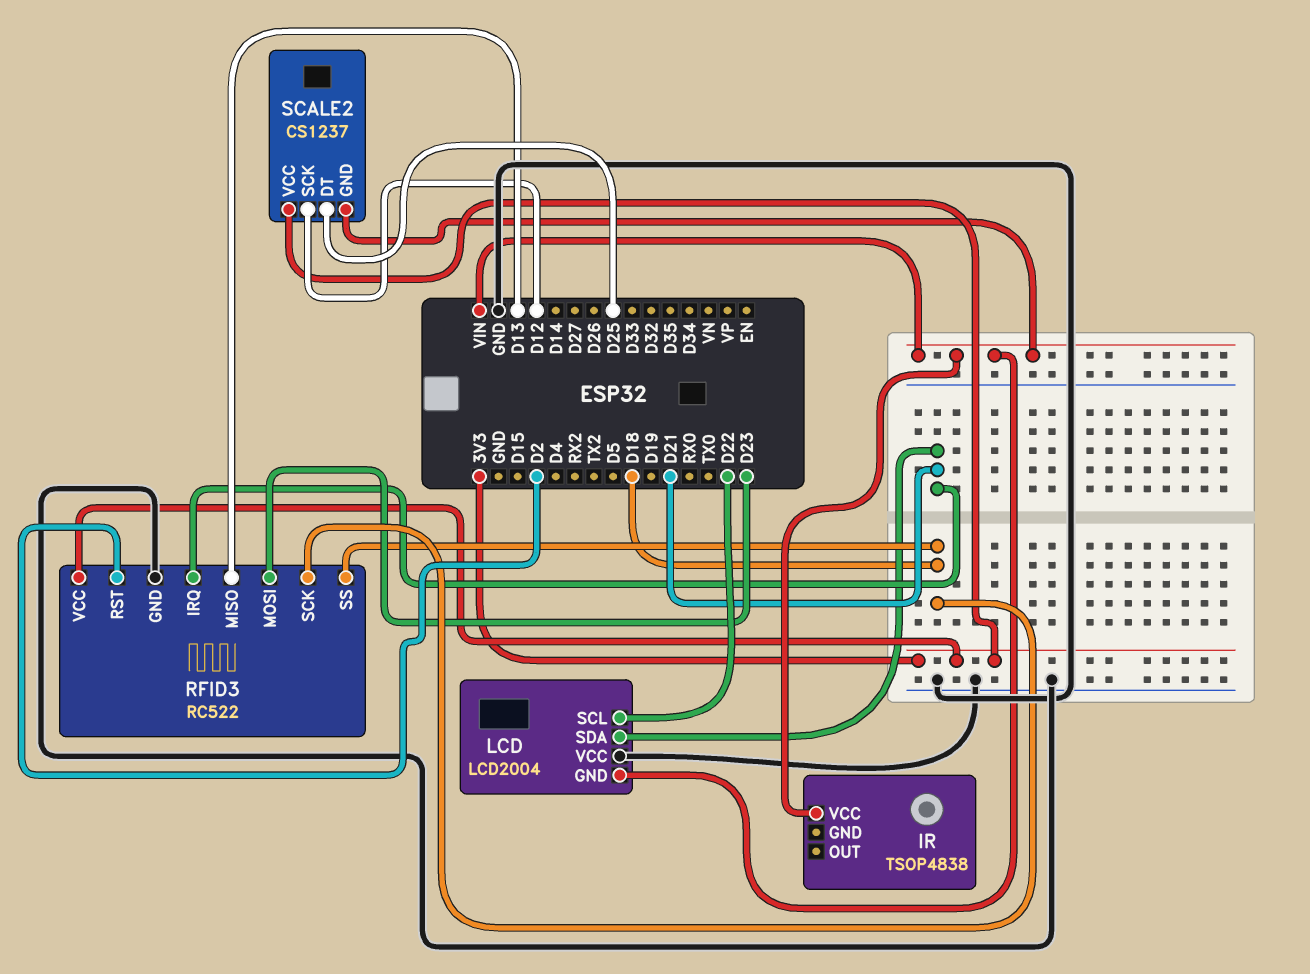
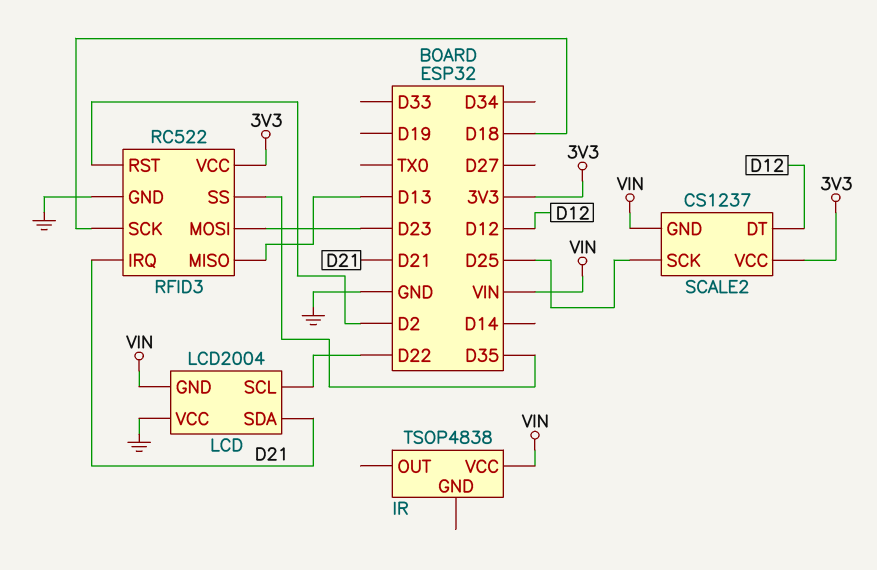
RFID3 pin SS: D18 -> D35
SCALE2 pin DT: D25 -> D12
SCALE2 pin SCK: D12 -> D25

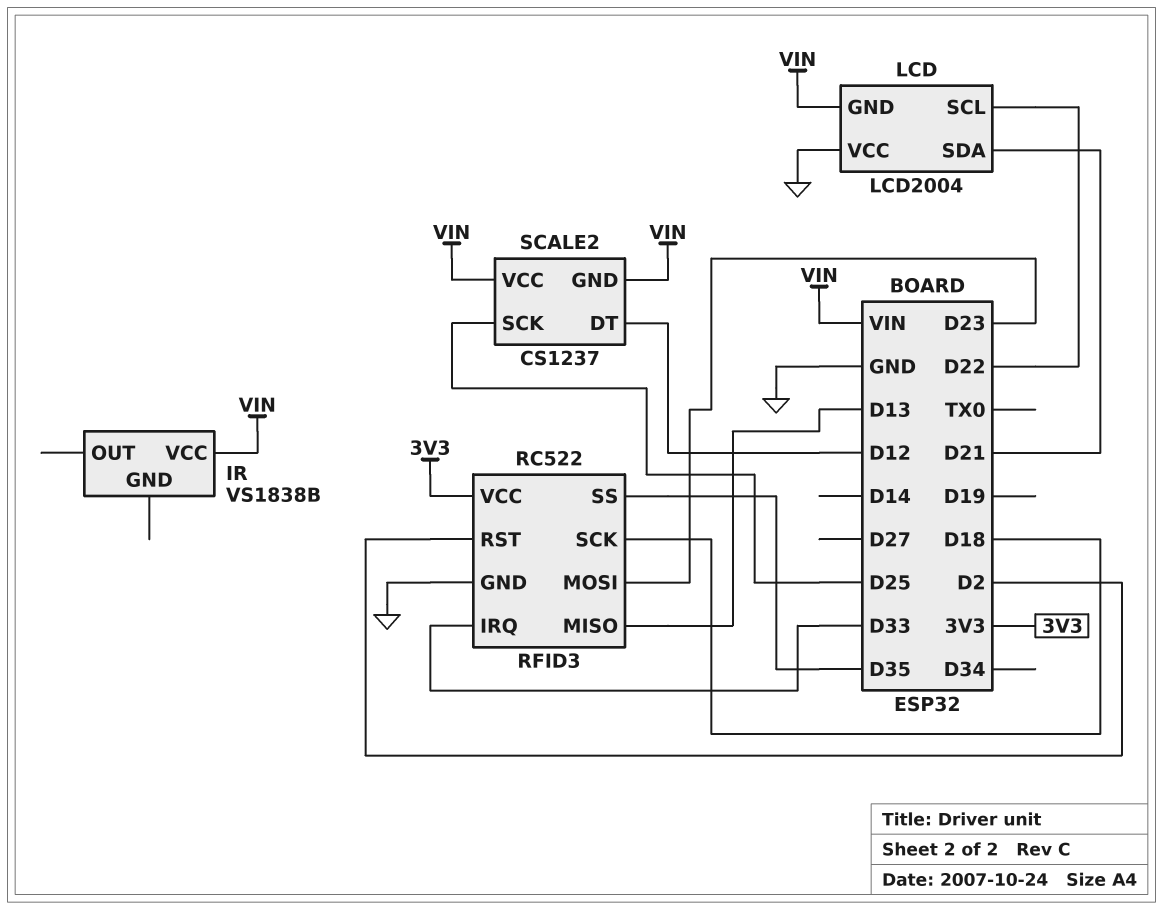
IR: TSOP4838 -> VS1838B
RFID3 pin IRQ: D21 -> D33
SCALE2 pin VCC: 3V3 -> VIN

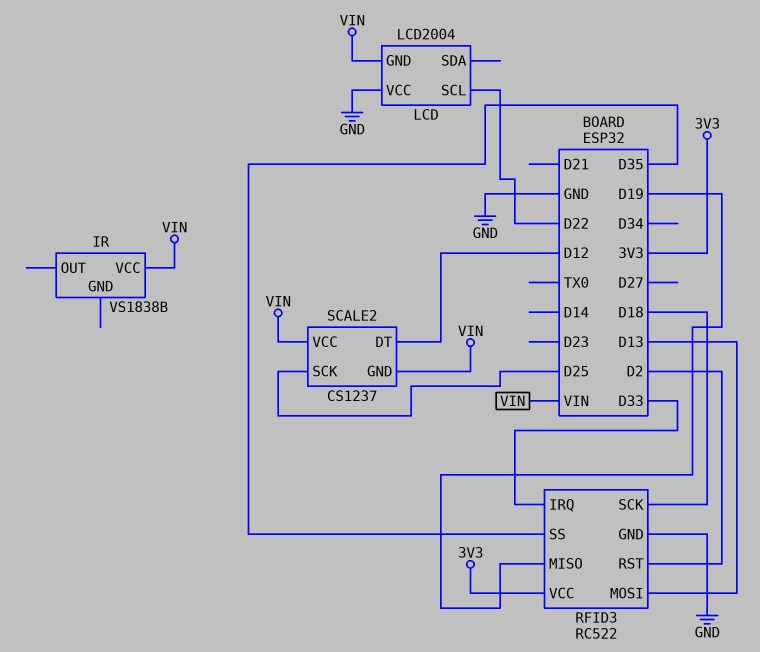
LCD pin SDA: D21 -> none
RFID3 pin MISO: D13 -> D19
RFID3 pin MOSI: D23 -> D13

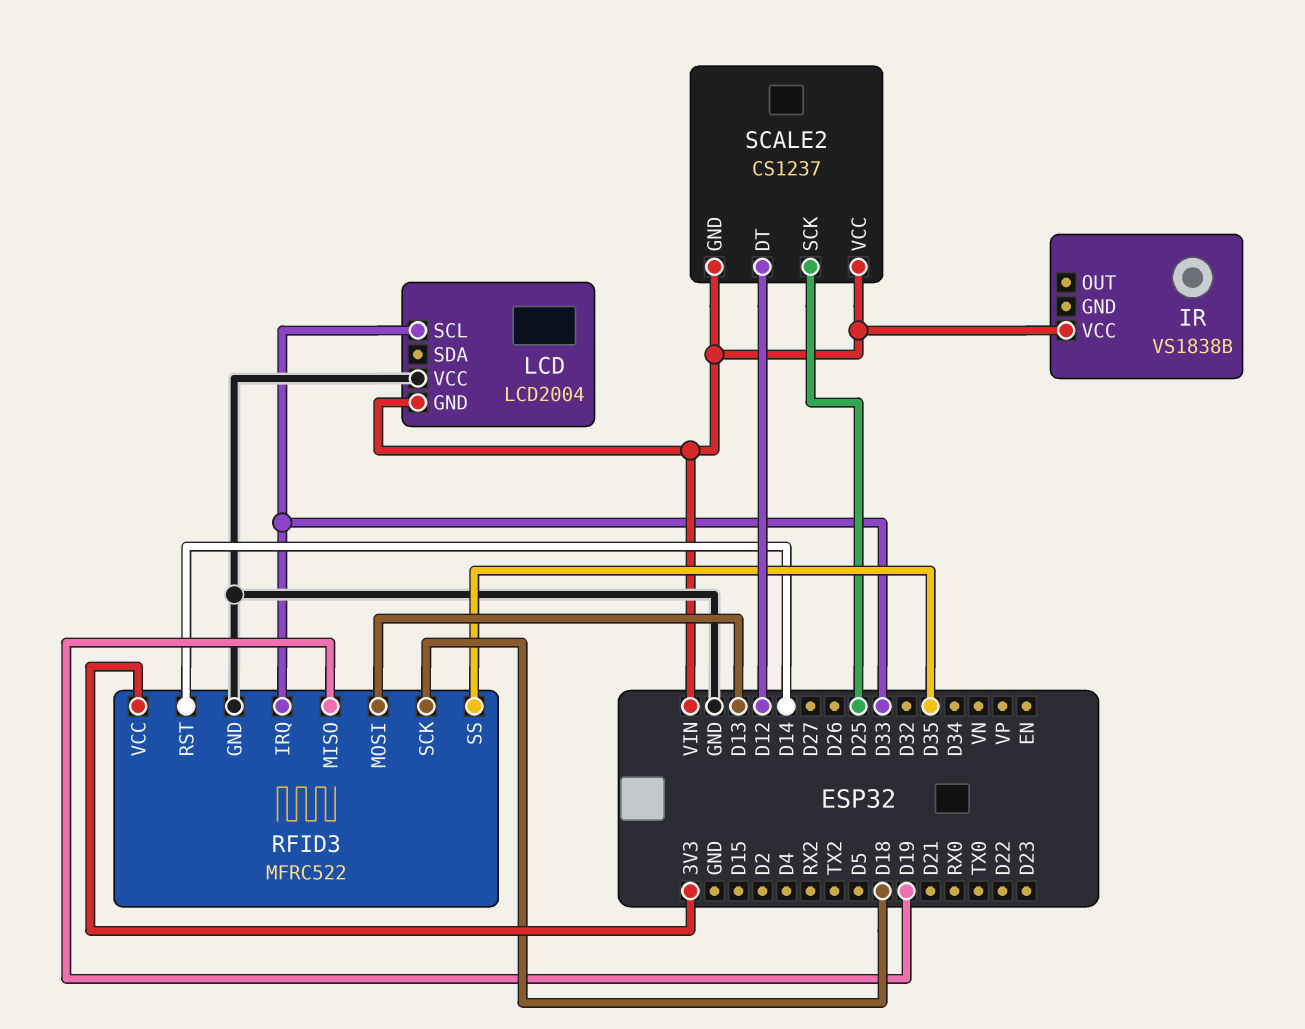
LCD pin SCL: D22 -> D33
RFID3: RC522 -> MFRC522
RFID3 pin RST: D2 -> D14

